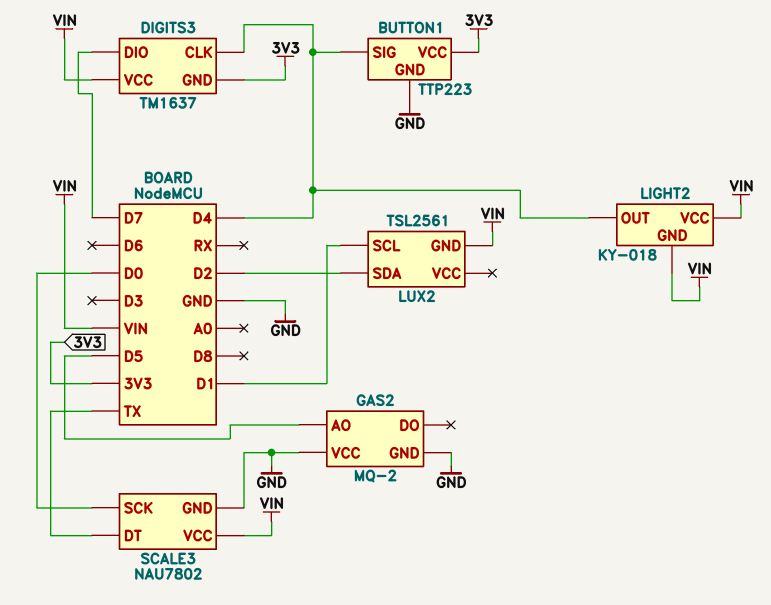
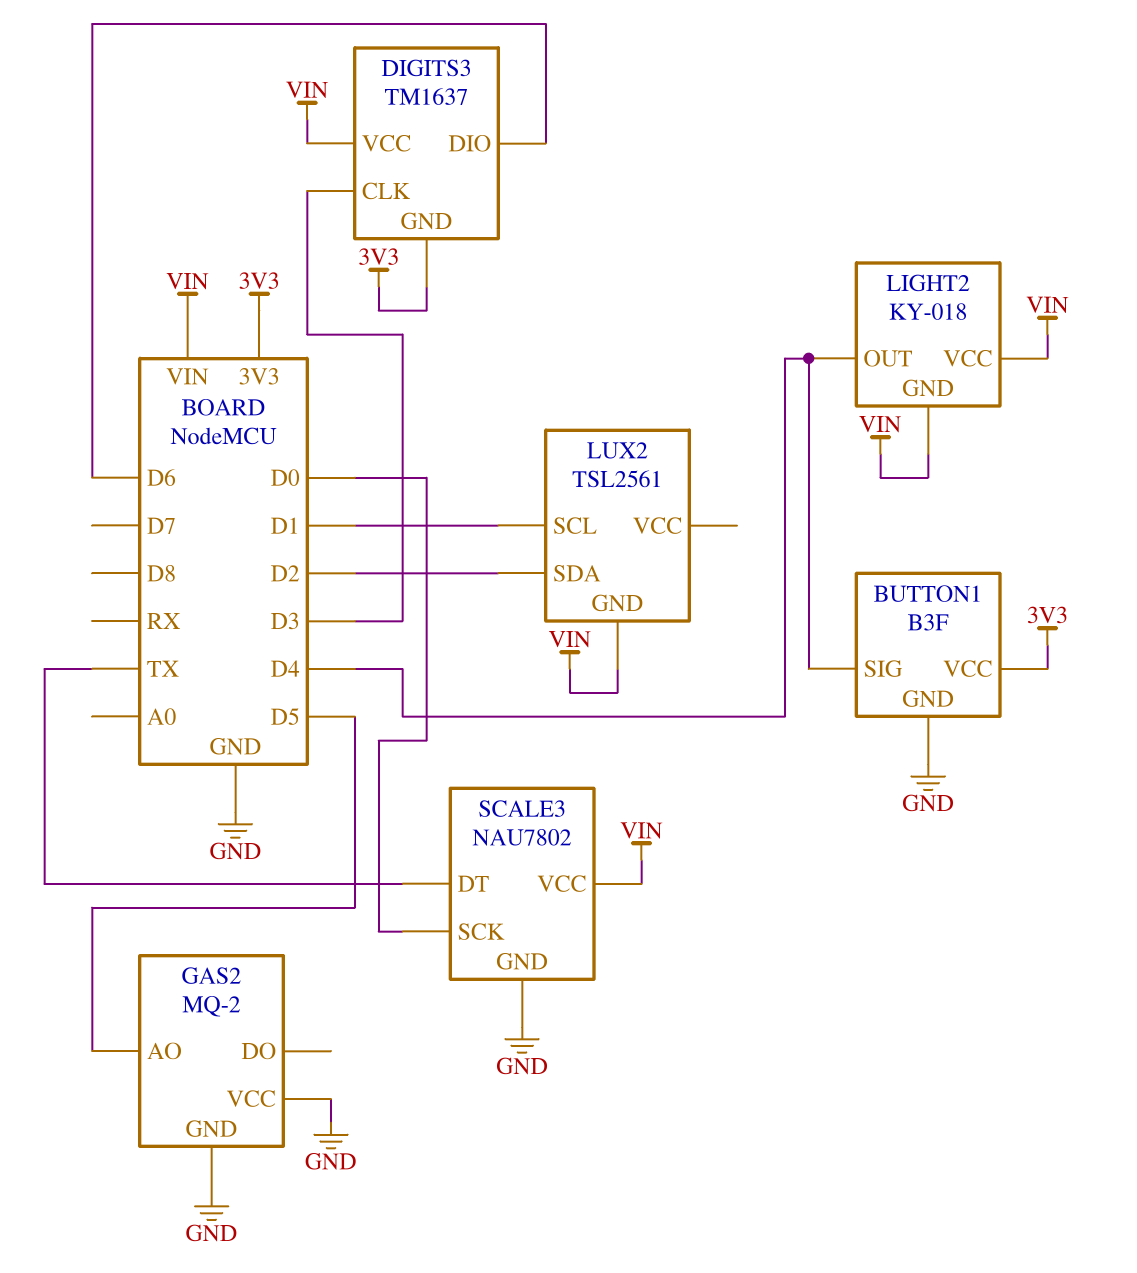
BUTTON1: TTP223 -> B3F
DIGITS3 pin CLK: D4 -> D3
DIGITS3 pin DIO: D7 -> D6

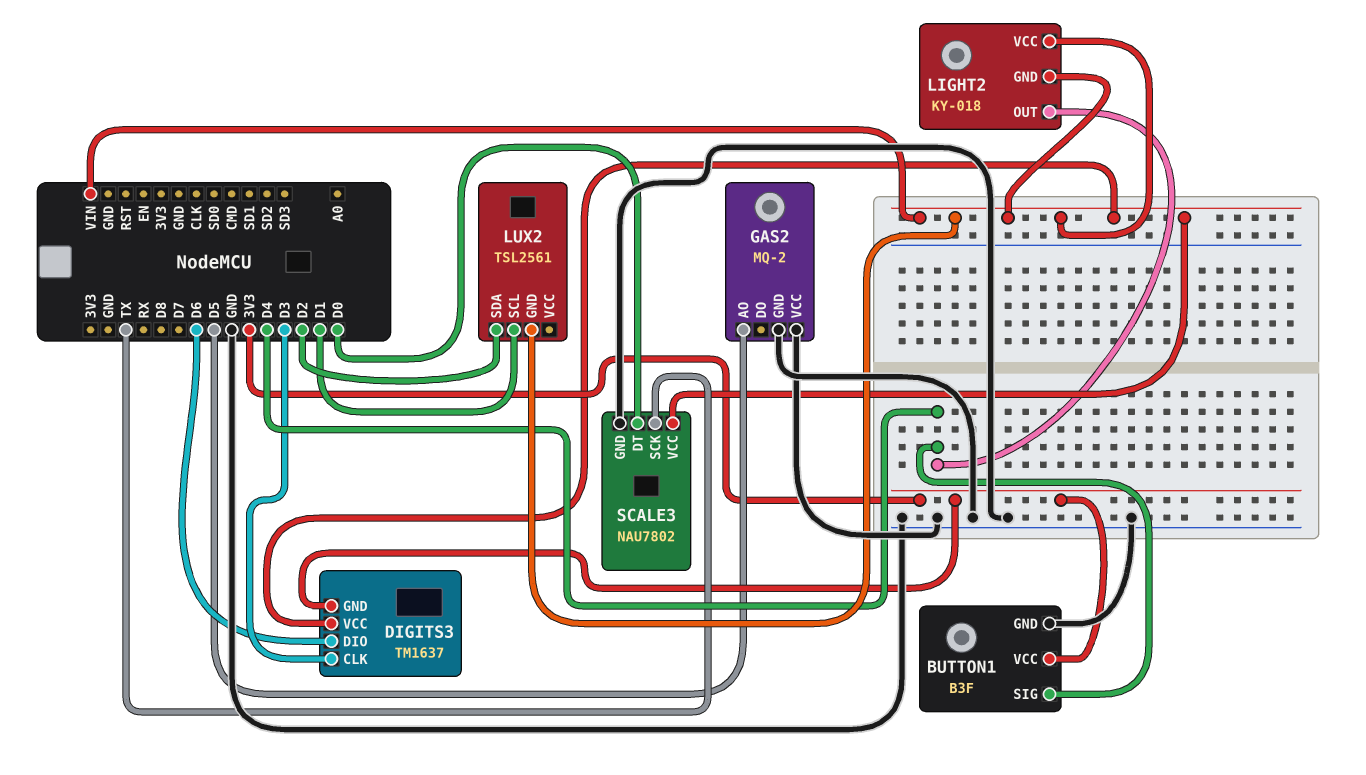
SCALE3 pin DT: TX -> D0
SCALE3 pin SCK: D0 -> TX

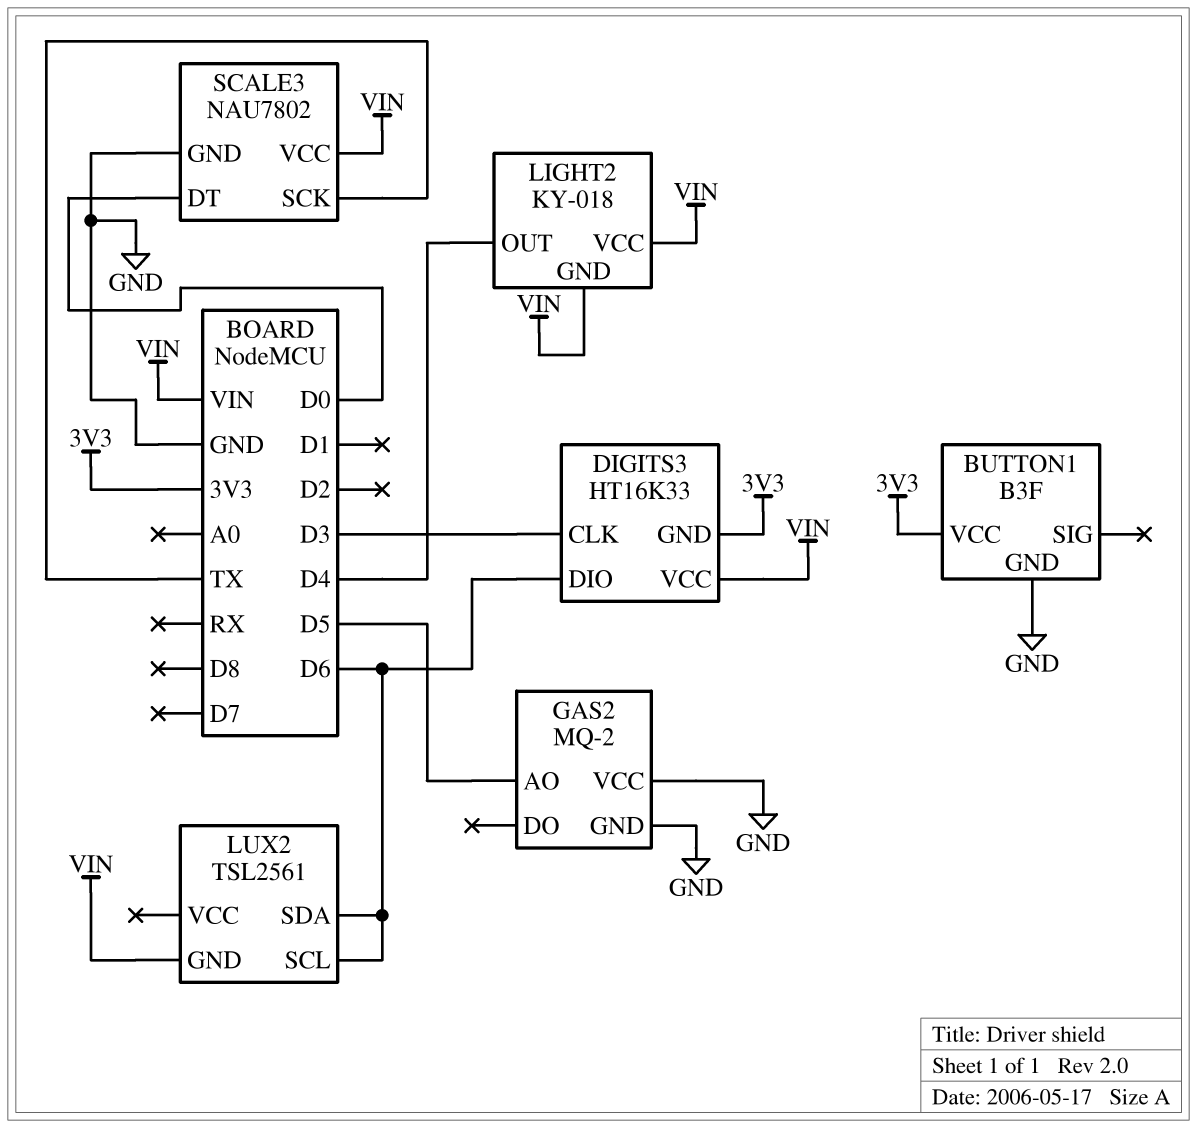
BUTTON1 pin SIG: D4 -> none
DIGITS3: TM1637 -> HT16K33
LUX2 pin SCL: D1 -> D6
LUX2 pin SDA: D2 -> D6

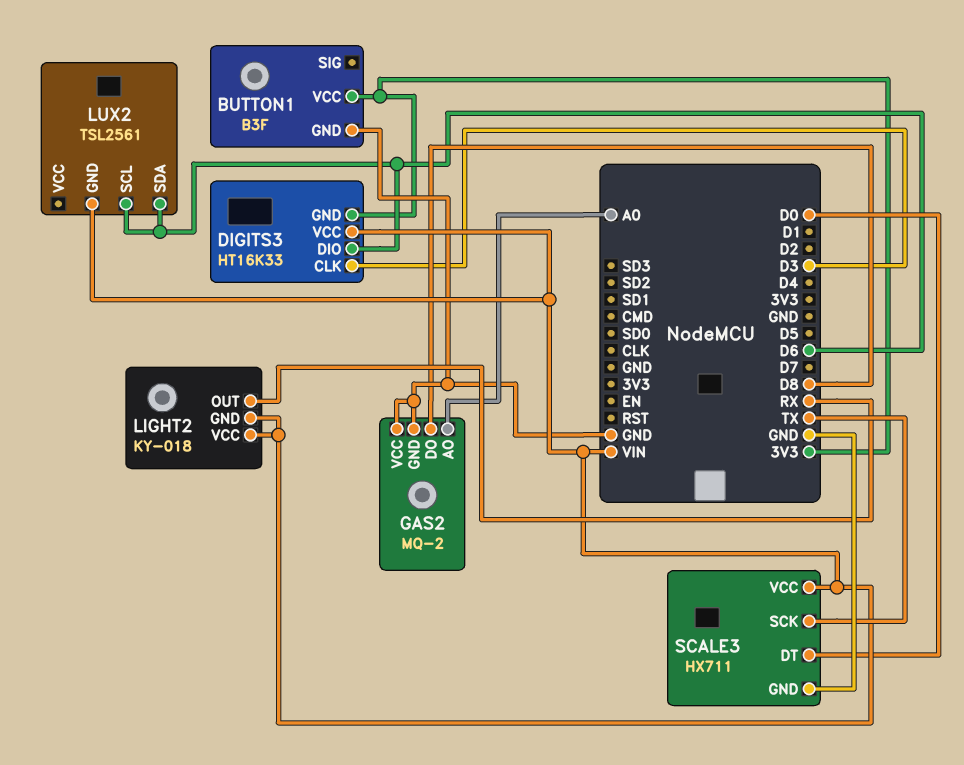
GAS2 pin AO: D5 -> A0
GAS2 pin DO: none -> D8
LIGHT2 pin OUT: D4 -> RX
SCALE3: NAU7802 -> HX711

